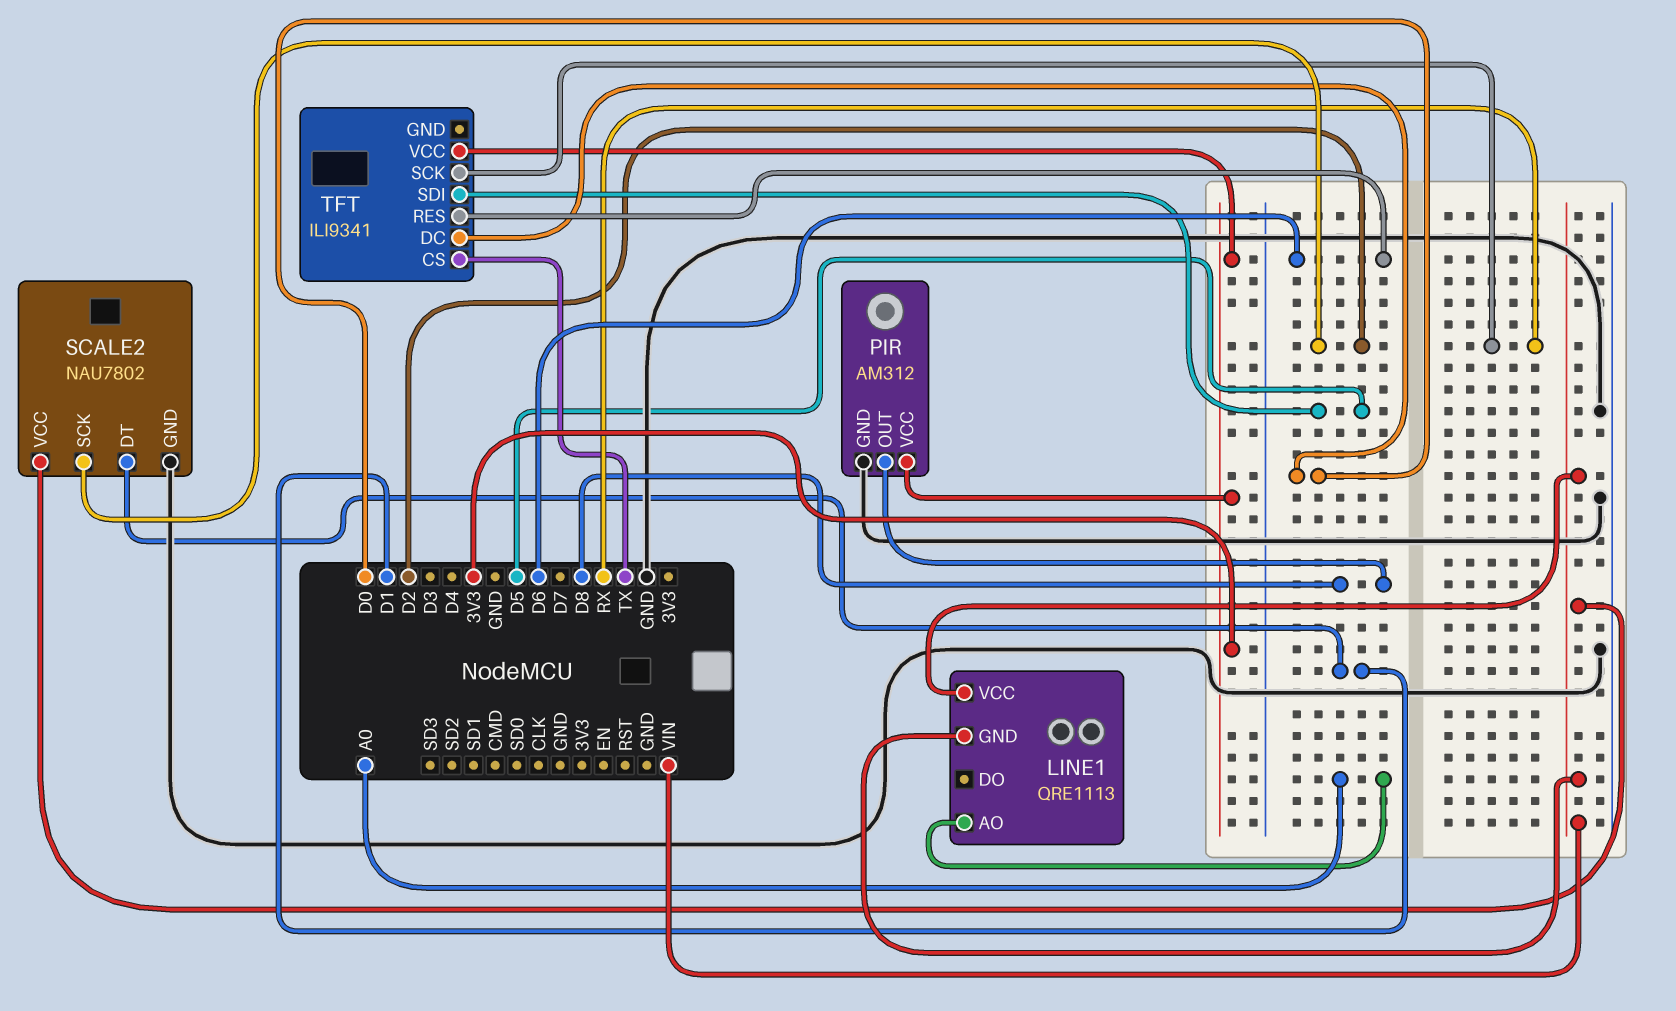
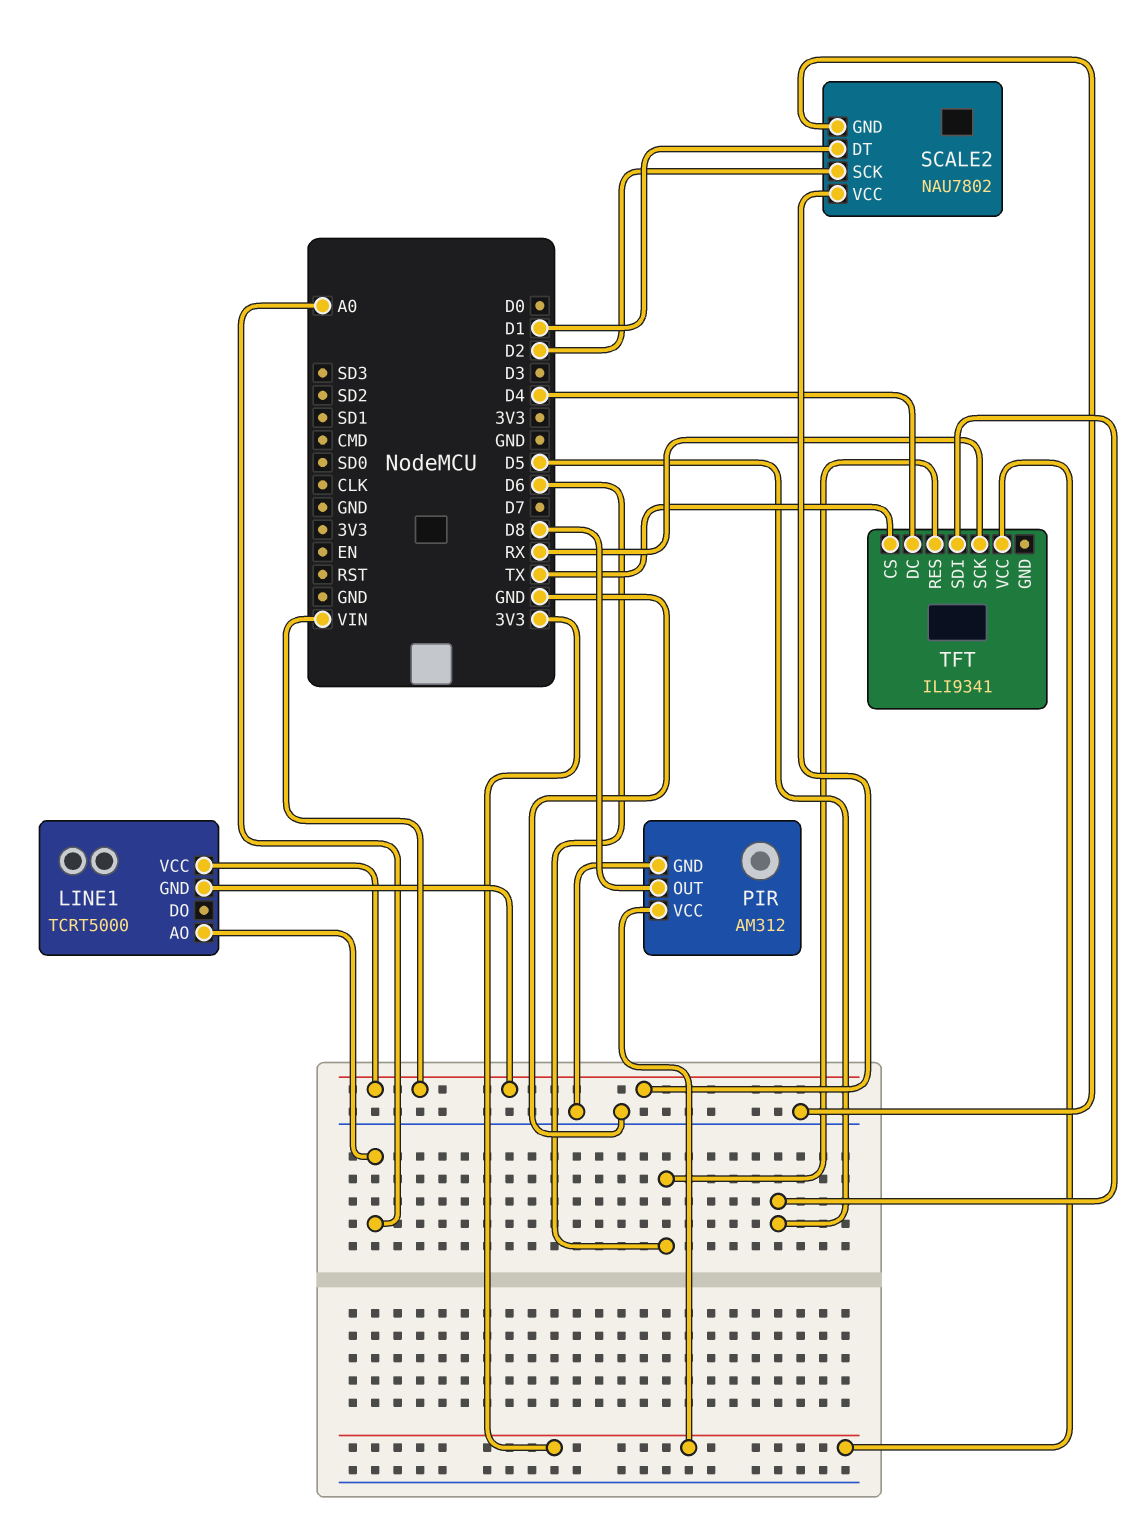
LINE1: QRE1113 -> TCRT5000
TFT pin DC: D0 -> D4

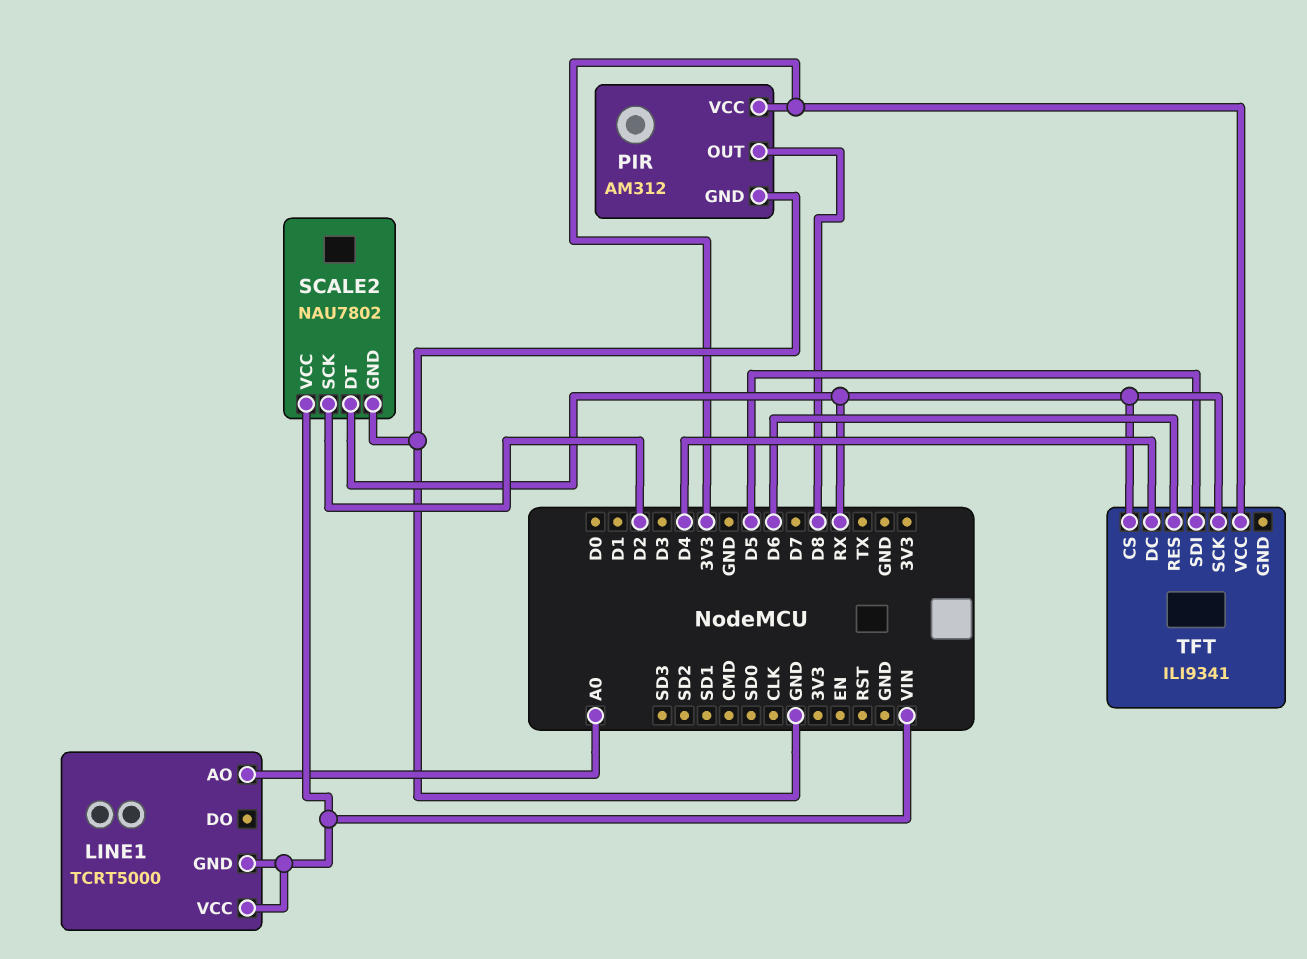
SCALE2 pin DT: D1 -> RX
TFT pin CS: TX -> RX

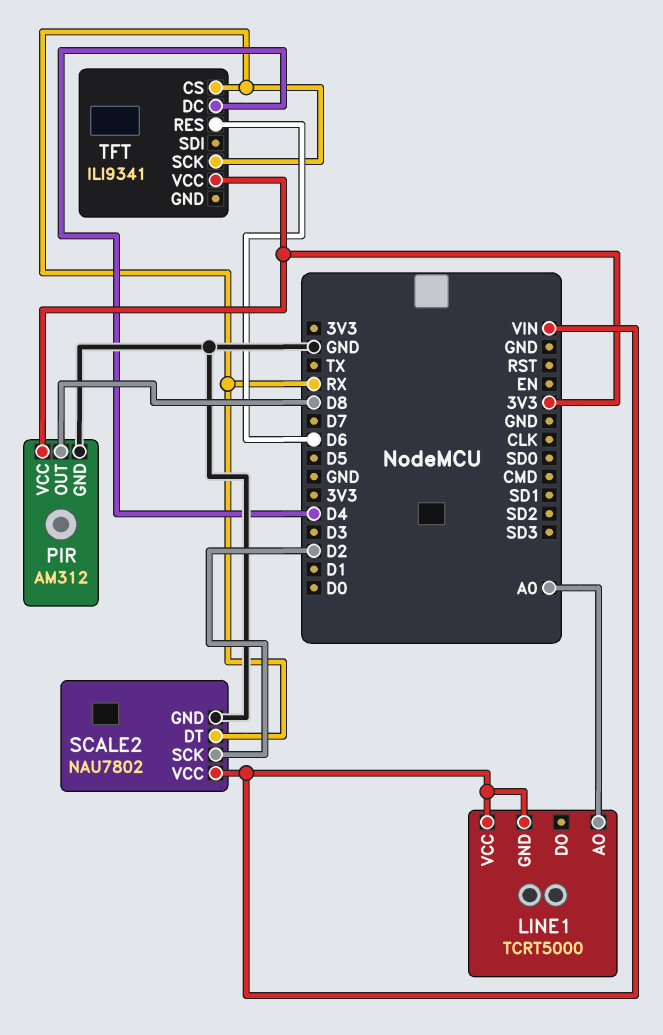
TFT pin SDI: D5 -> none

